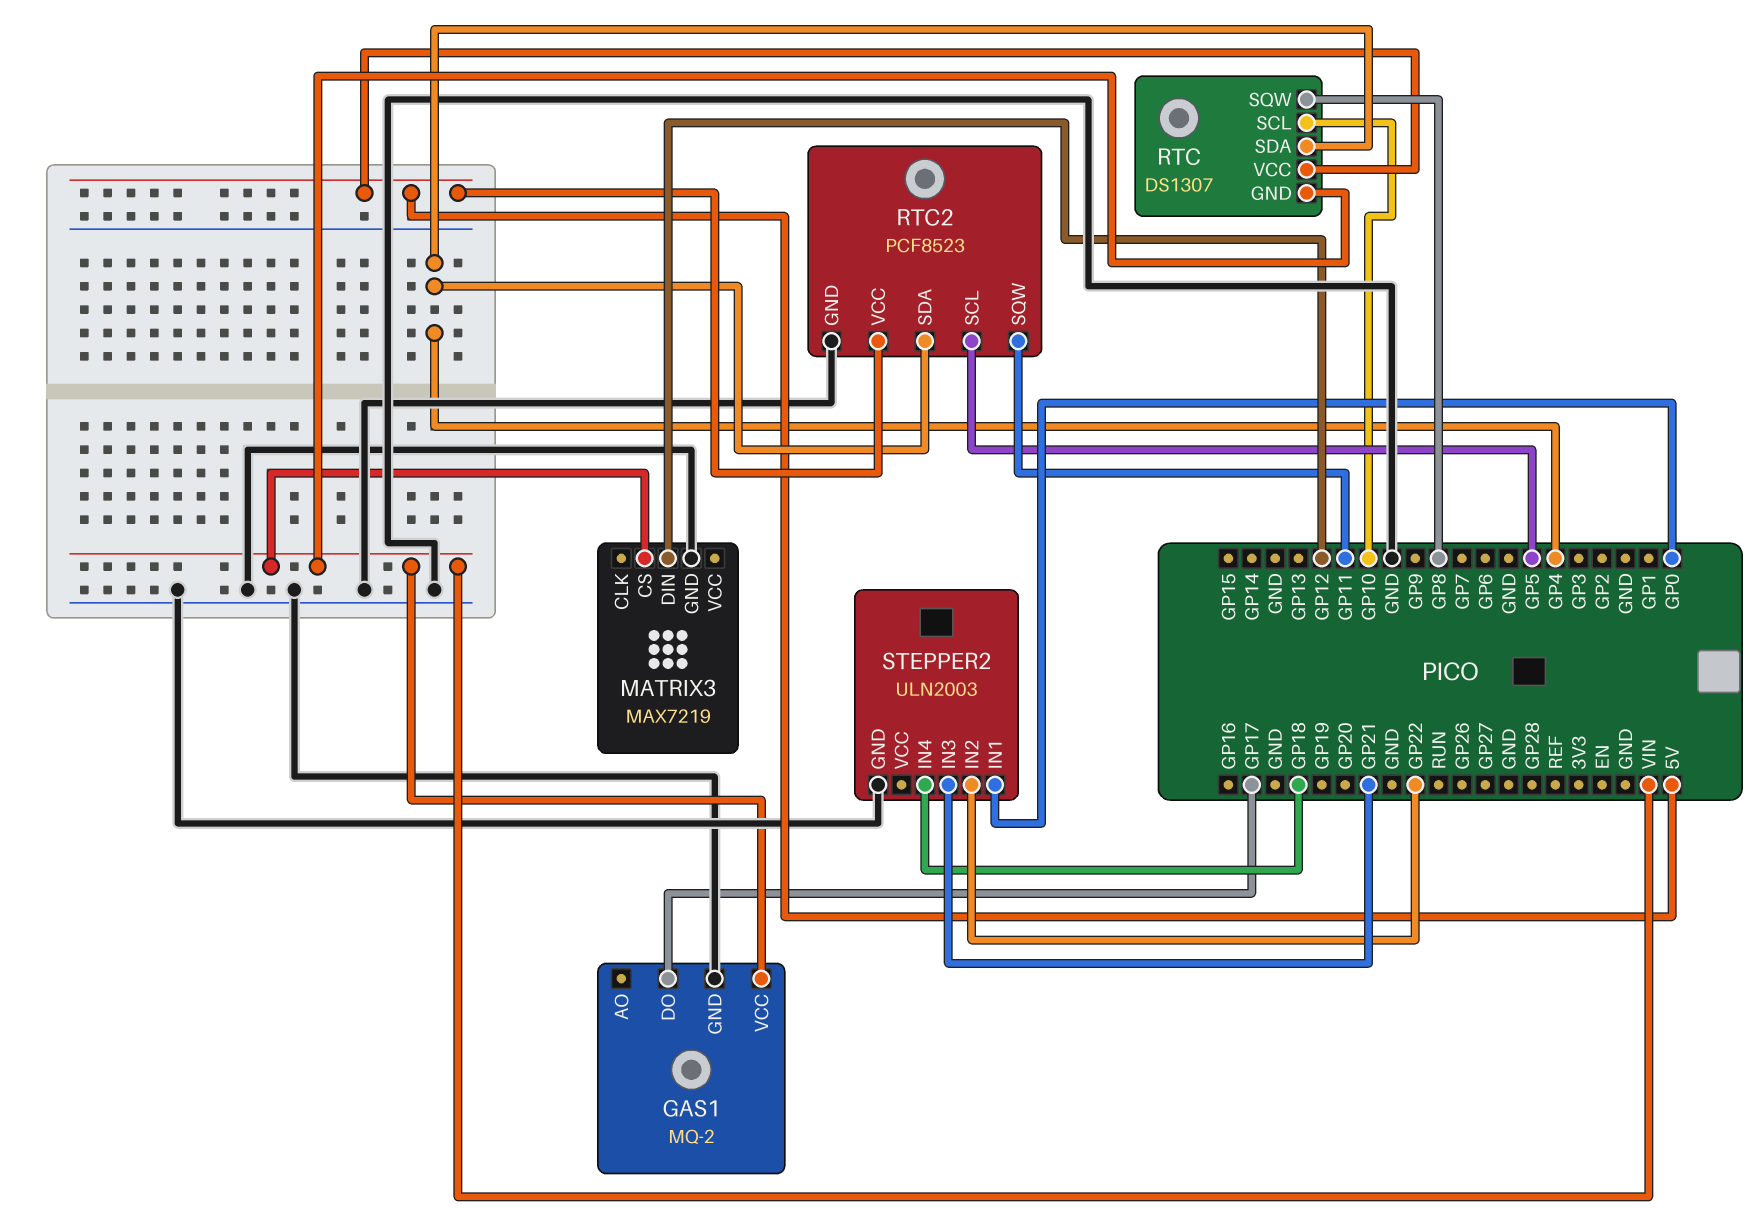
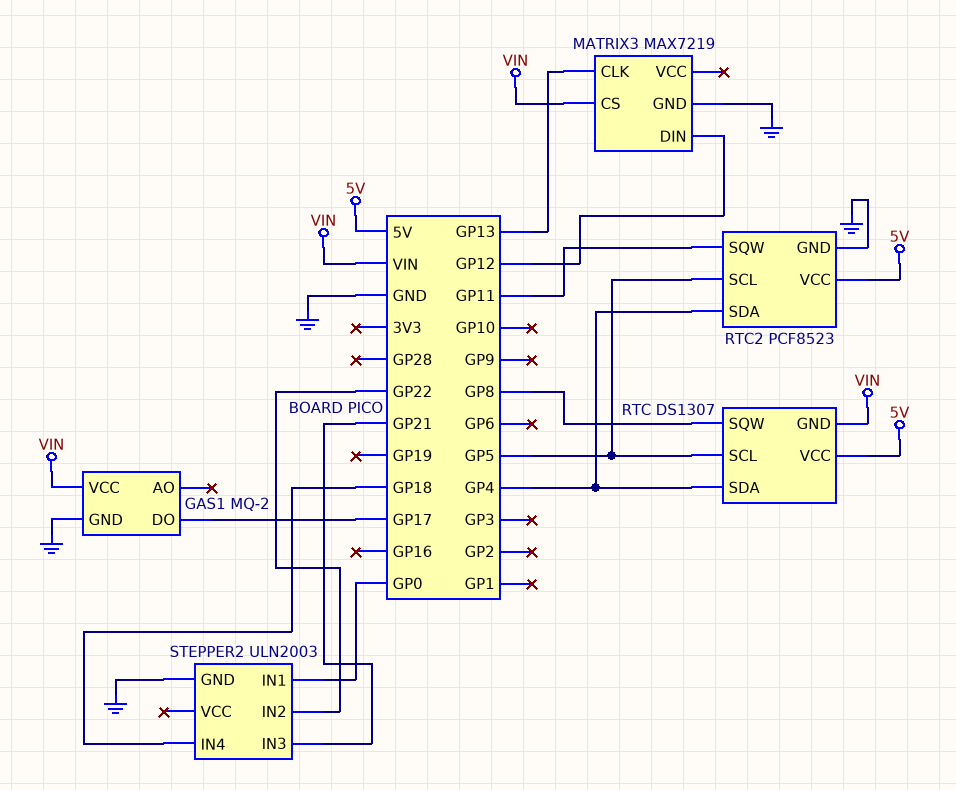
MATRIX3 pin CLK: none -> GP13
RTC pin SCL: GP10 -> GP5

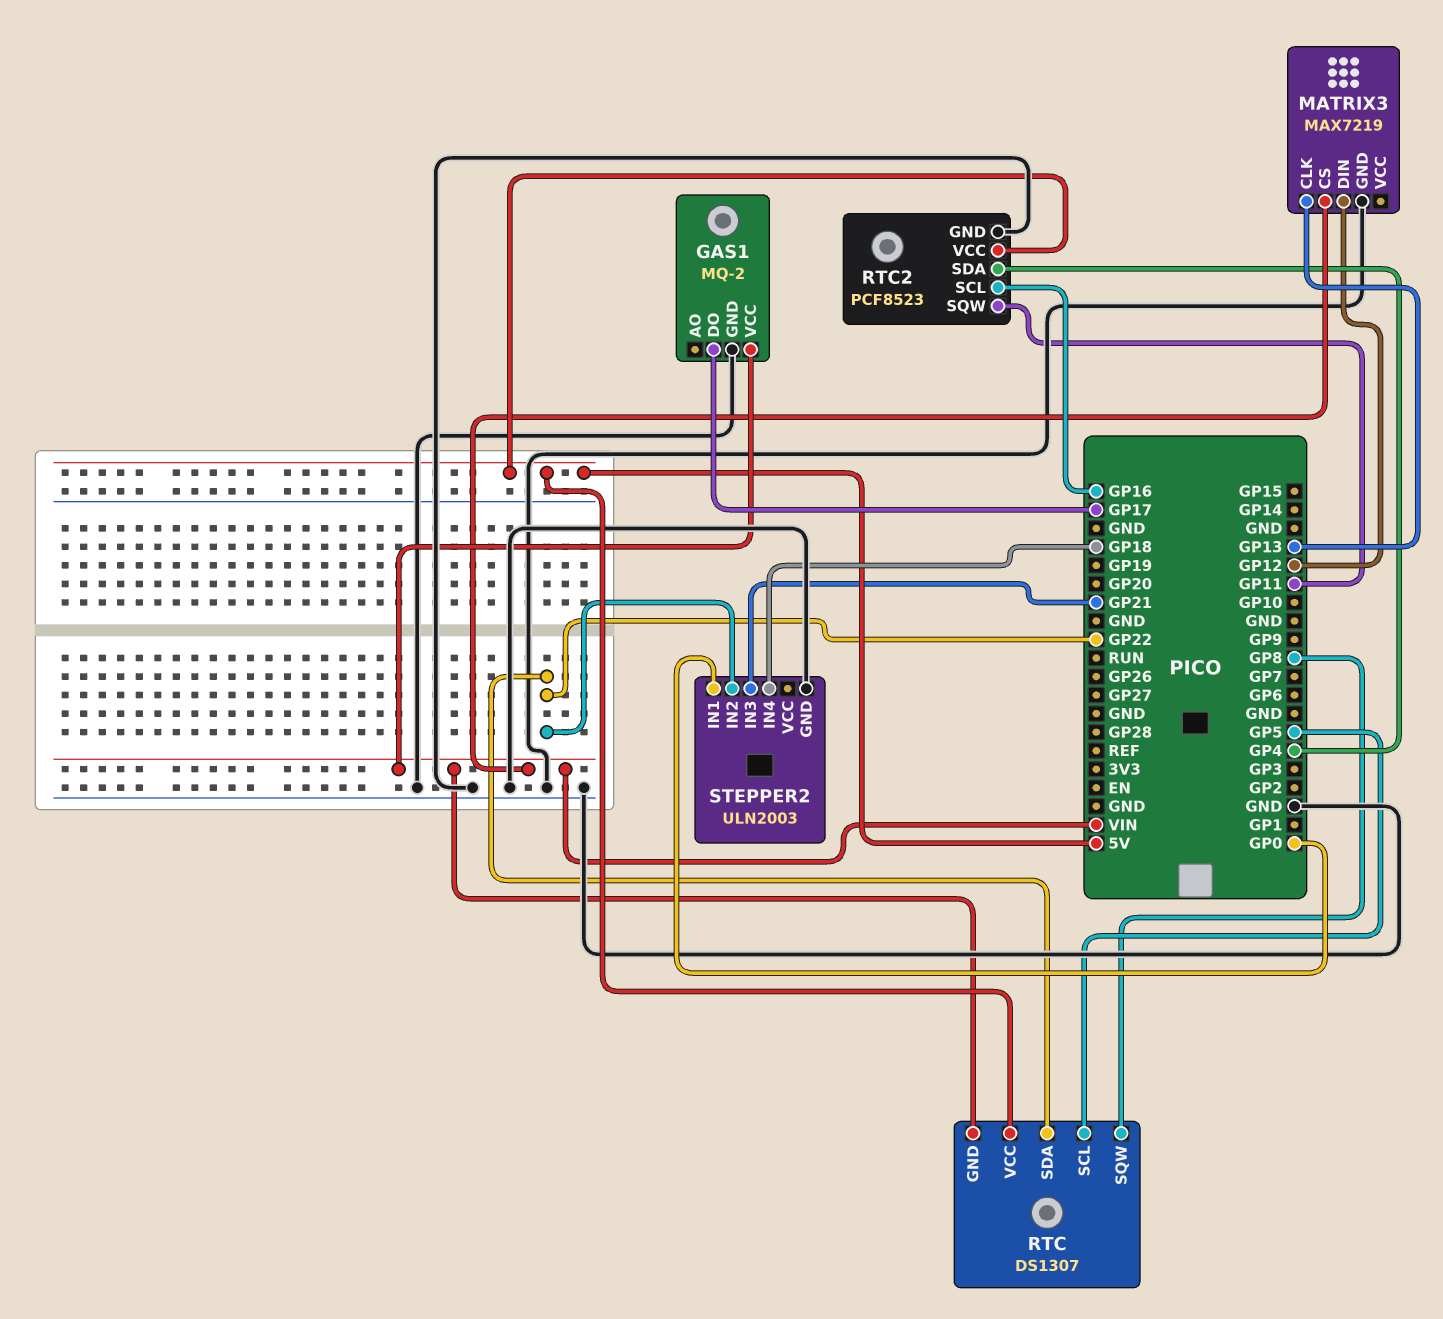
RTC pin SDA: GP4 -> GP22
RTC2 pin SCL: GP5 -> GP16

